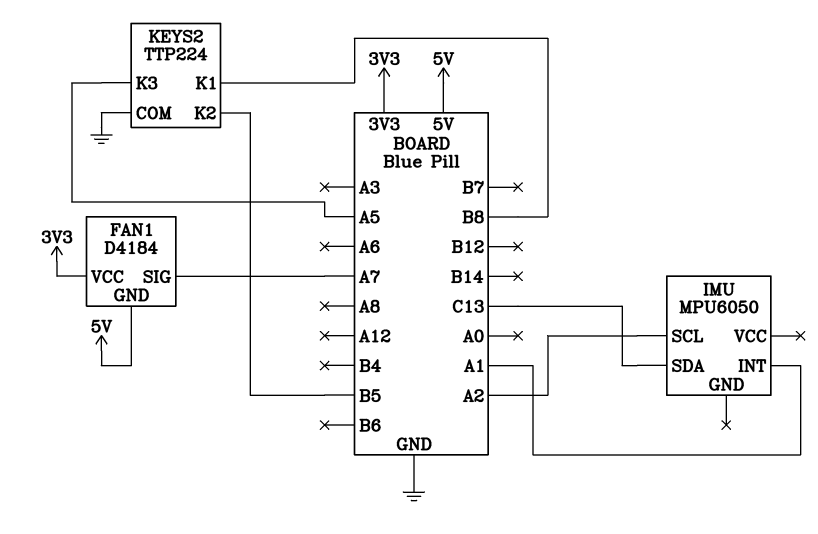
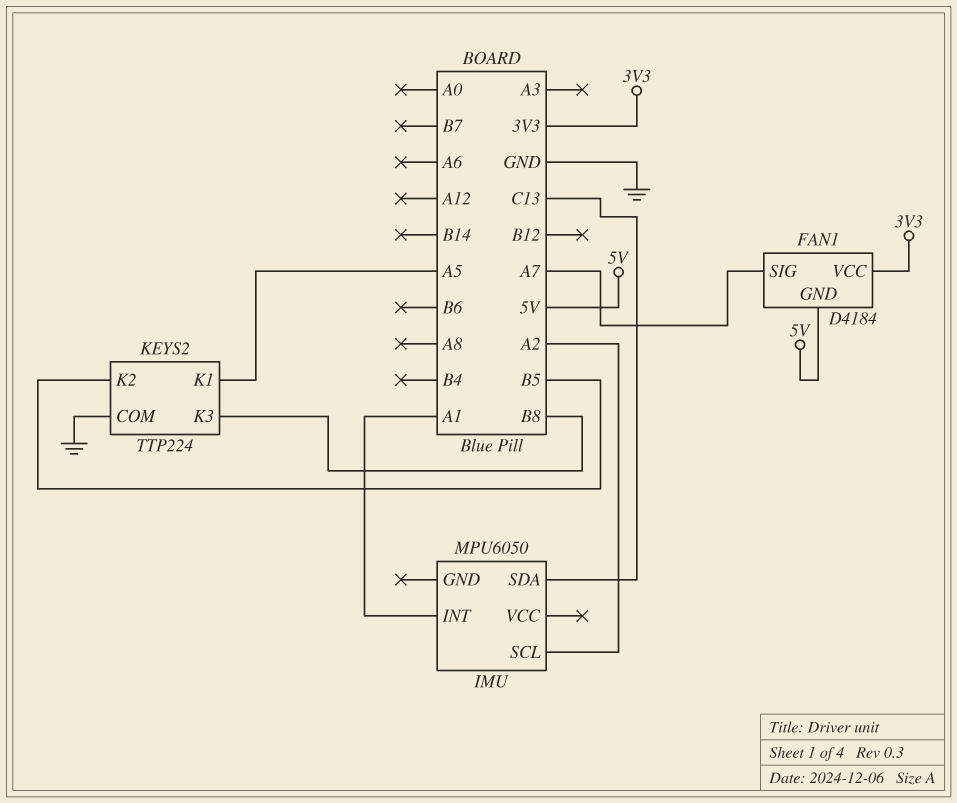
KEYS2 pin K1: B8 -> A5
KEYS2 pin K3: A5 -> B8

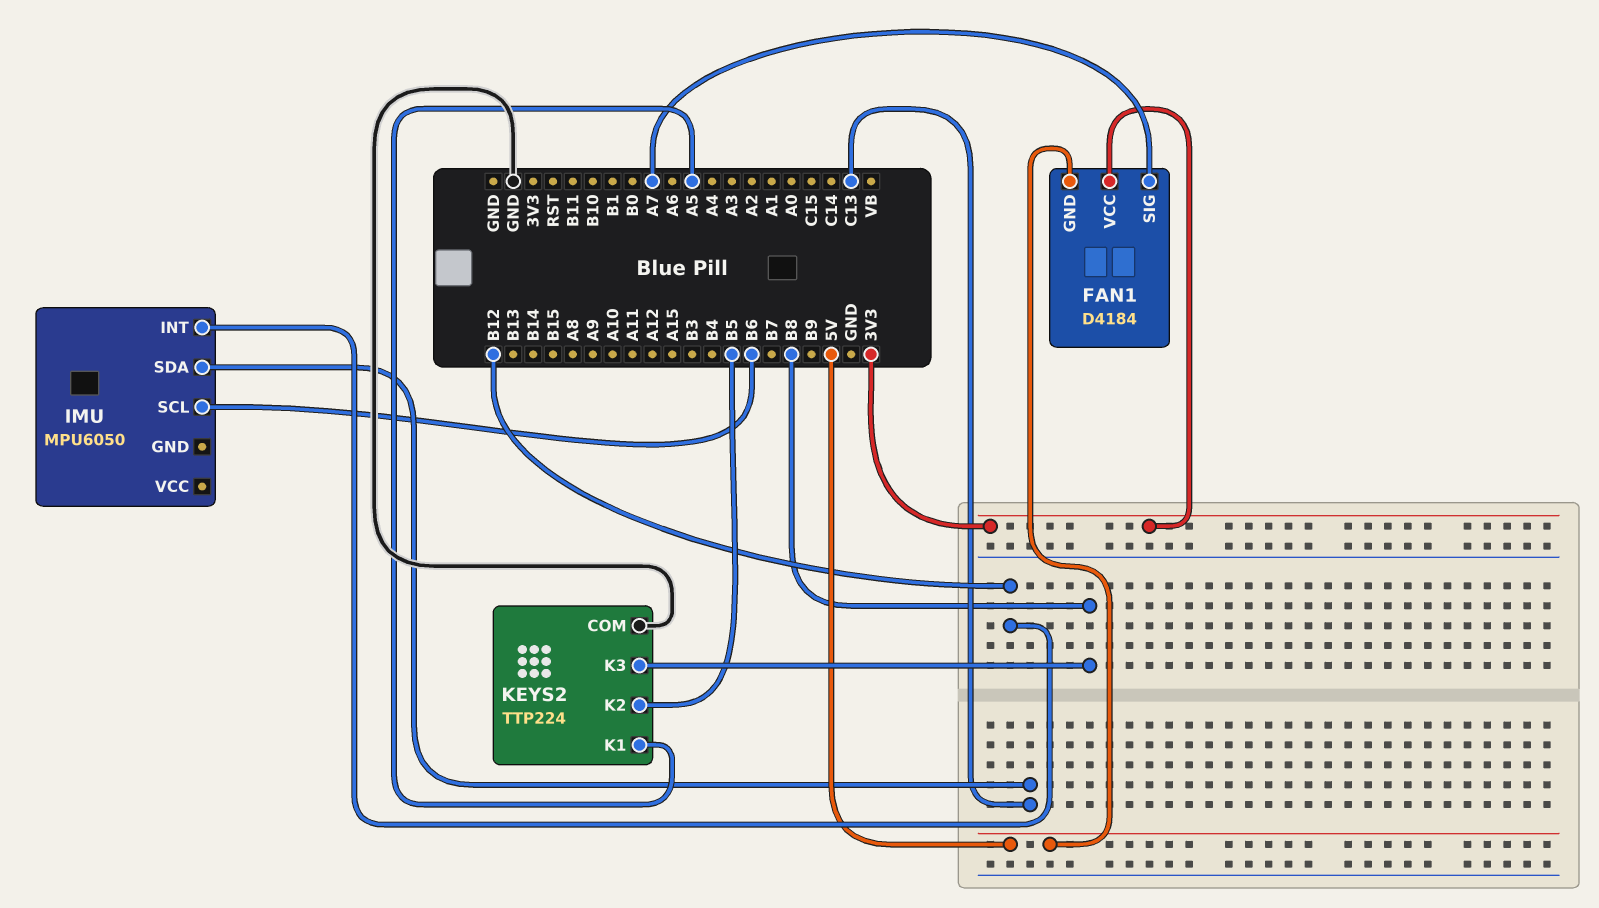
IMU pin INT: A1 -> B12
IMU pin SCL: A2 -> B6

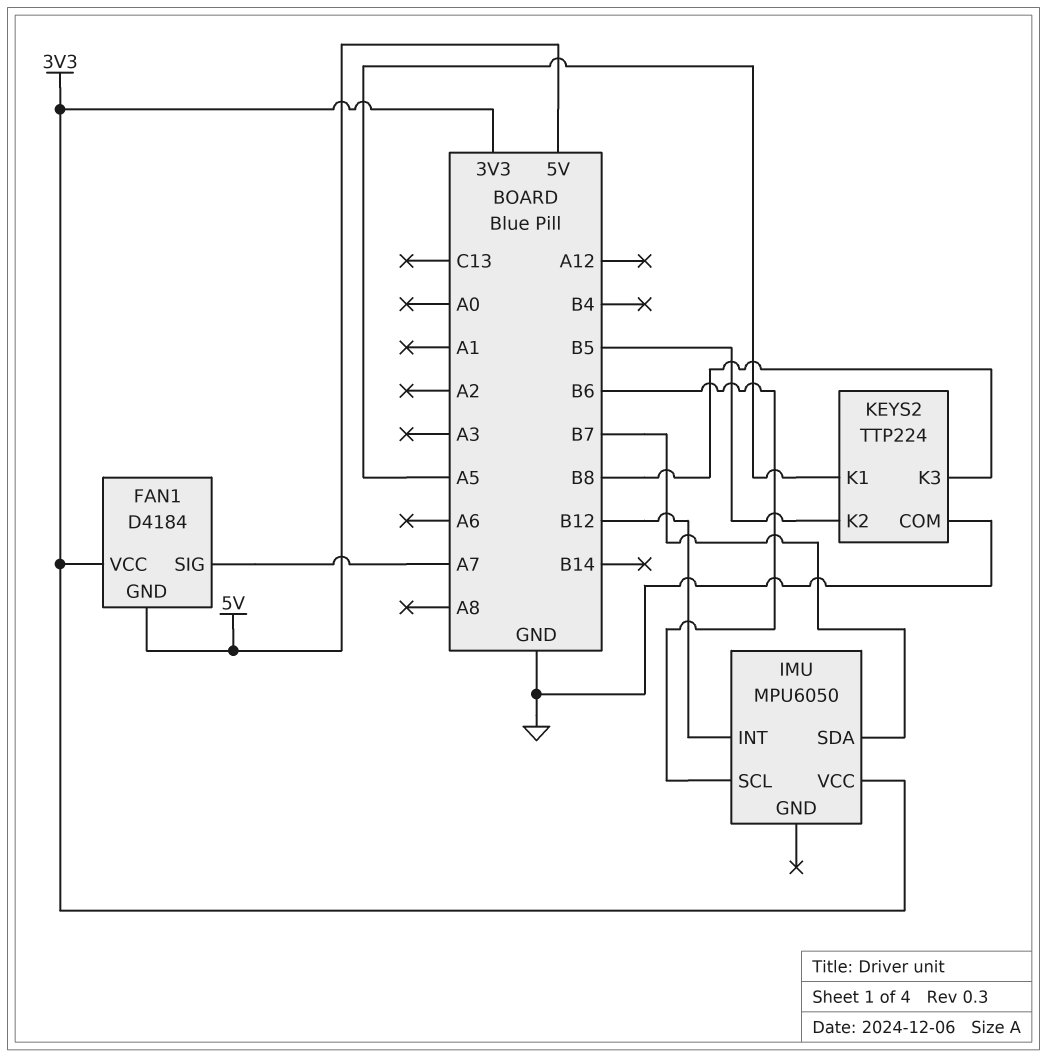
IMU pin SDA: C13 -> B7
IMU pin VCC: none -> 3V3

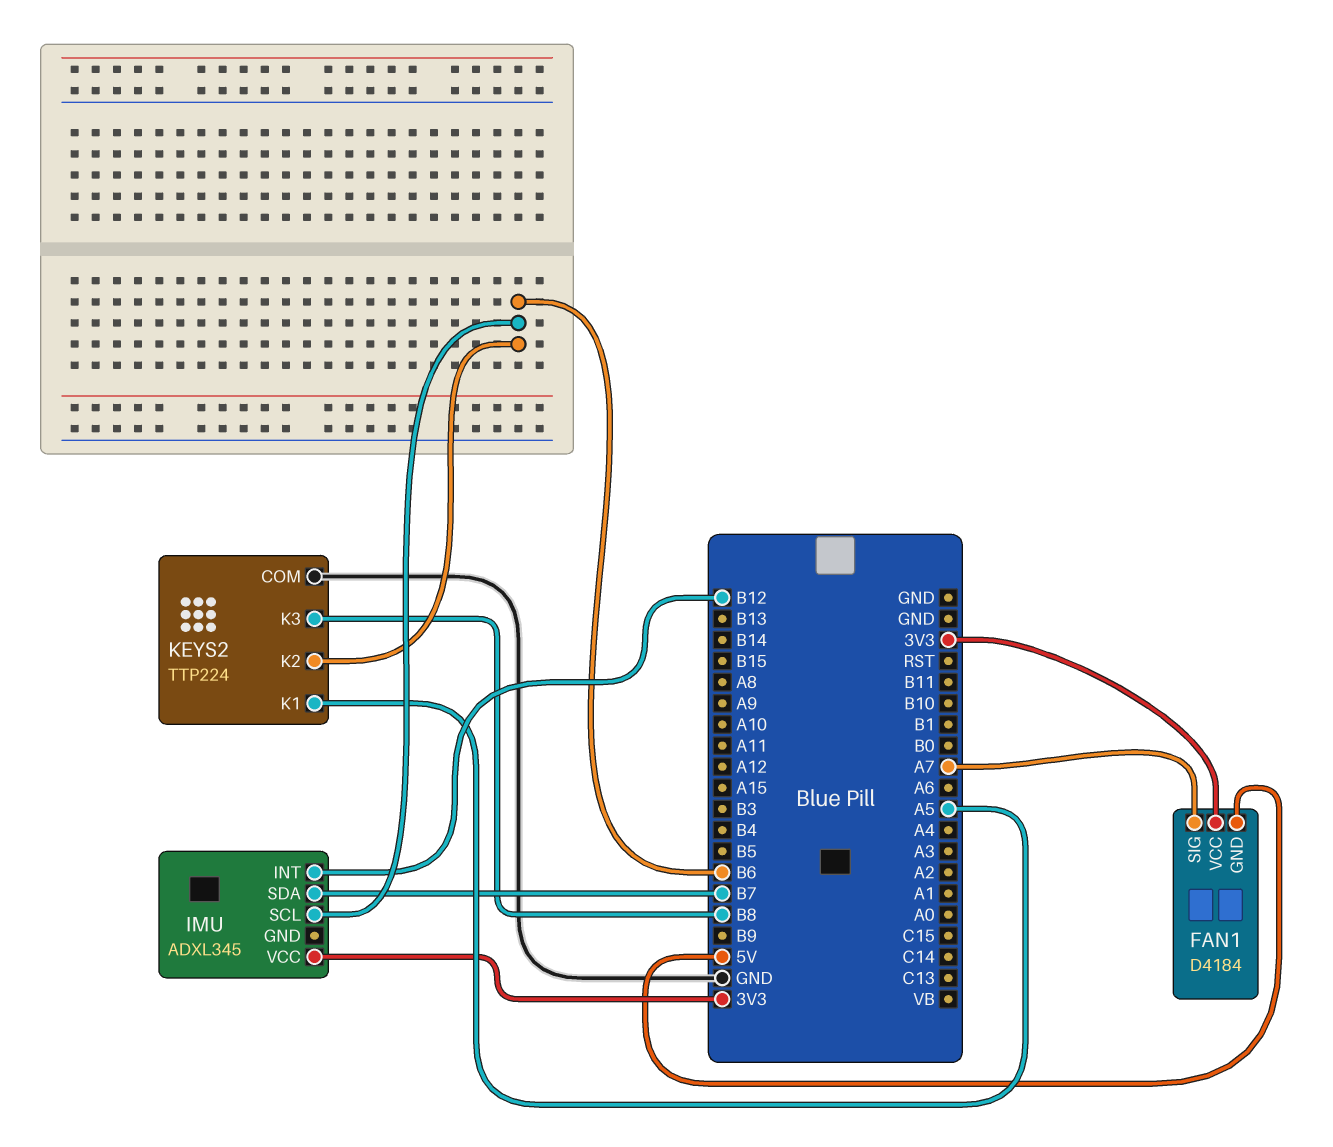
IMU: MPU6050 -> ADXL345
KEYS2 pin K2: B5 -> B6

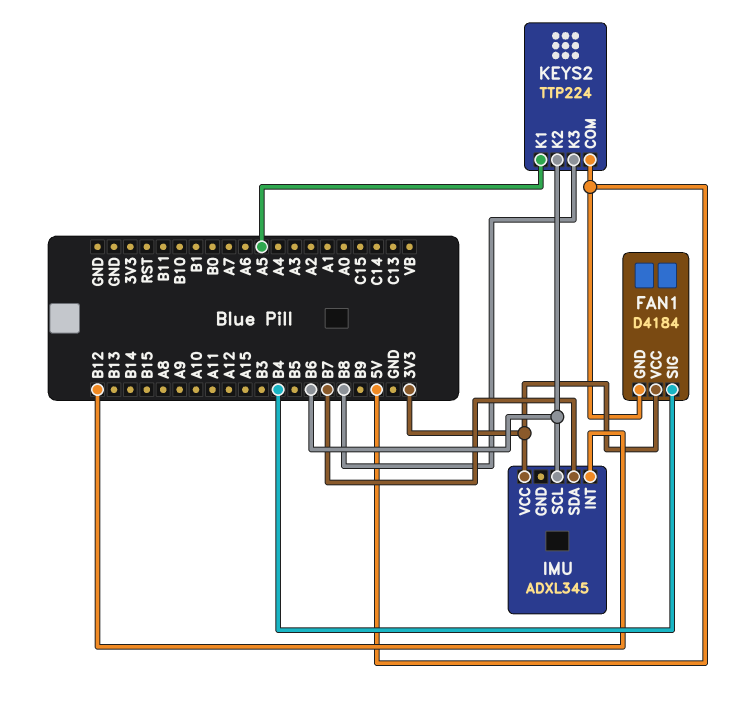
FAN1 pin SIG: A7 -> B4
KEYS2 pin COM: GND -> 5V

